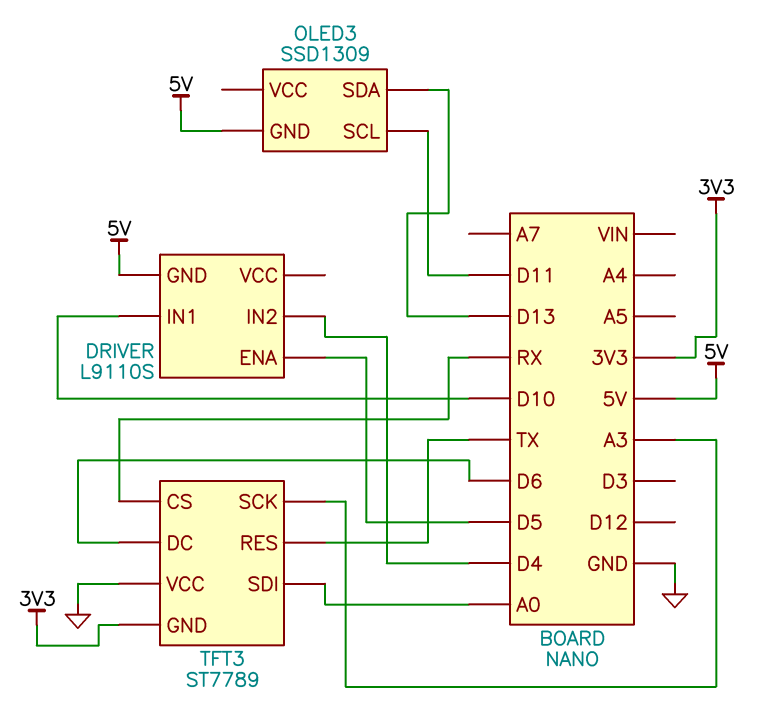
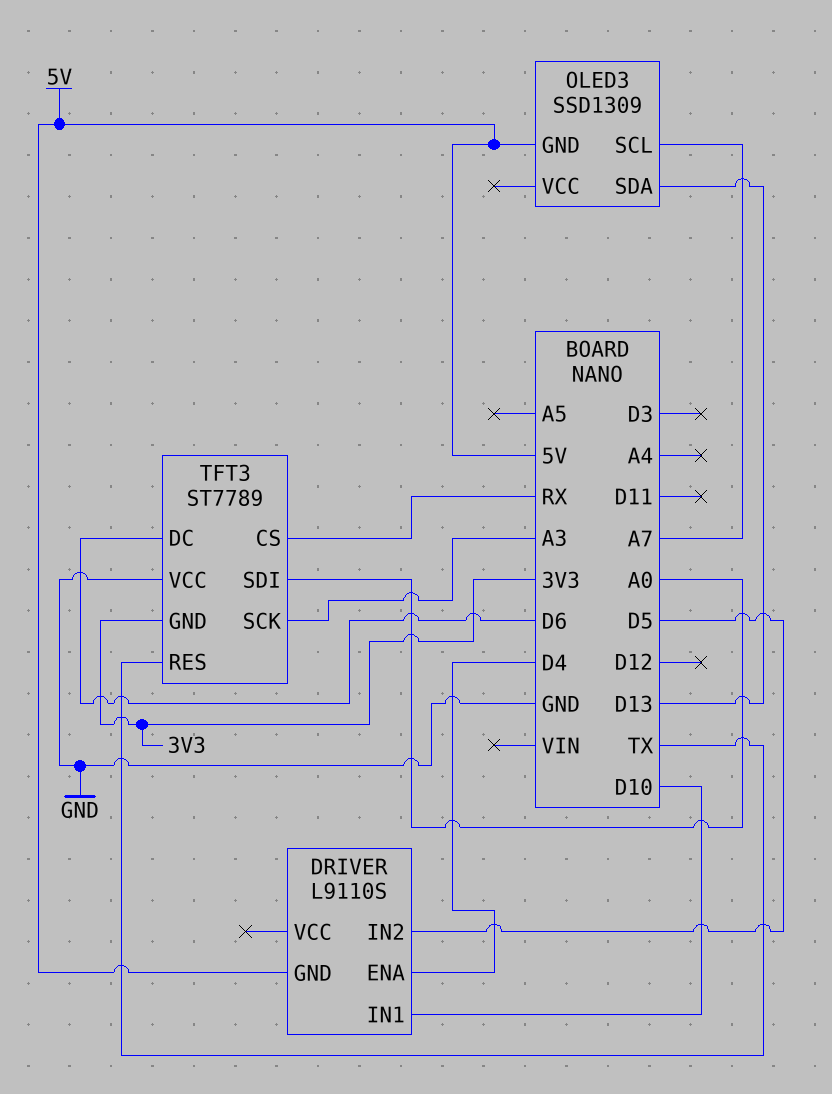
DRIVER pin ENA: D5 -> D4
DRIVER pin IN2: D4 -> D5
OLED3 pin SCL: D11 -> A7

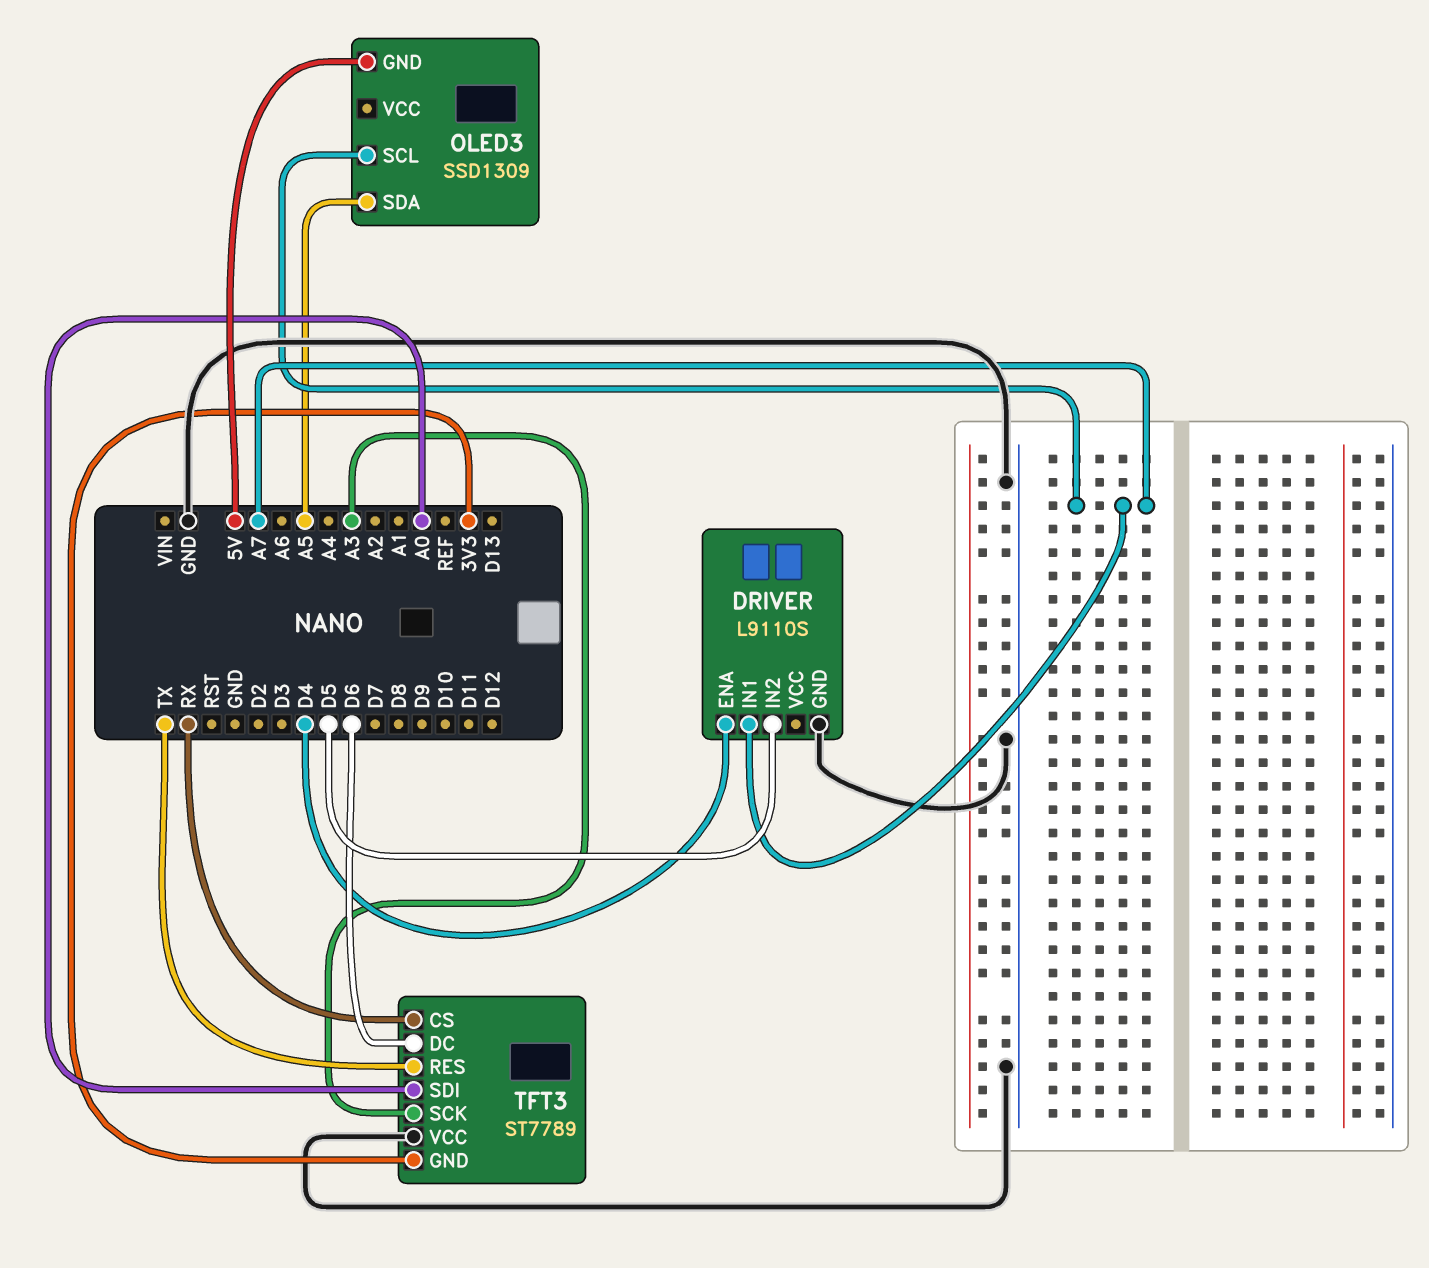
DRIVER pin GND: 5V -> GND
DRIVER pin IN1: D10 -> A7
OLED3 pin SDA: D13 -> A5

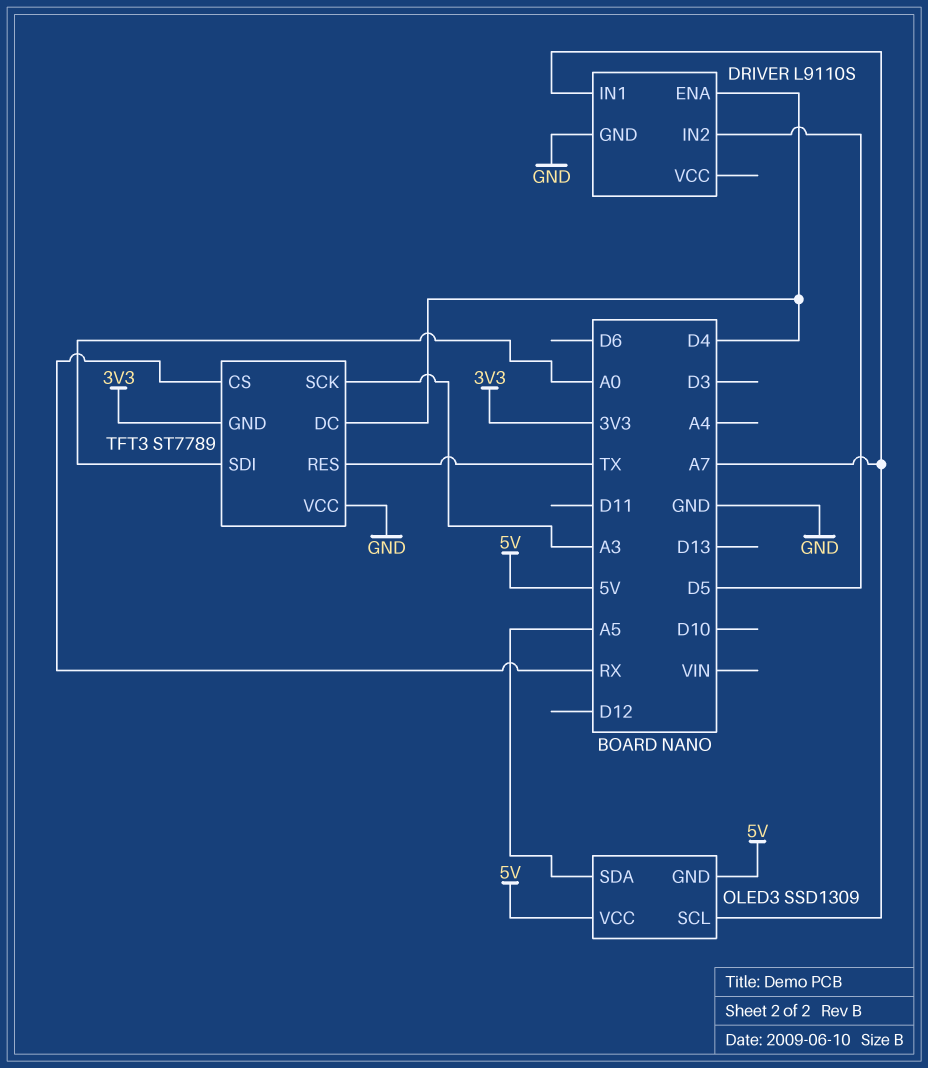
OLED3 pin VCC: none -> 5V
TFT3 pin DC: D6 -> D4

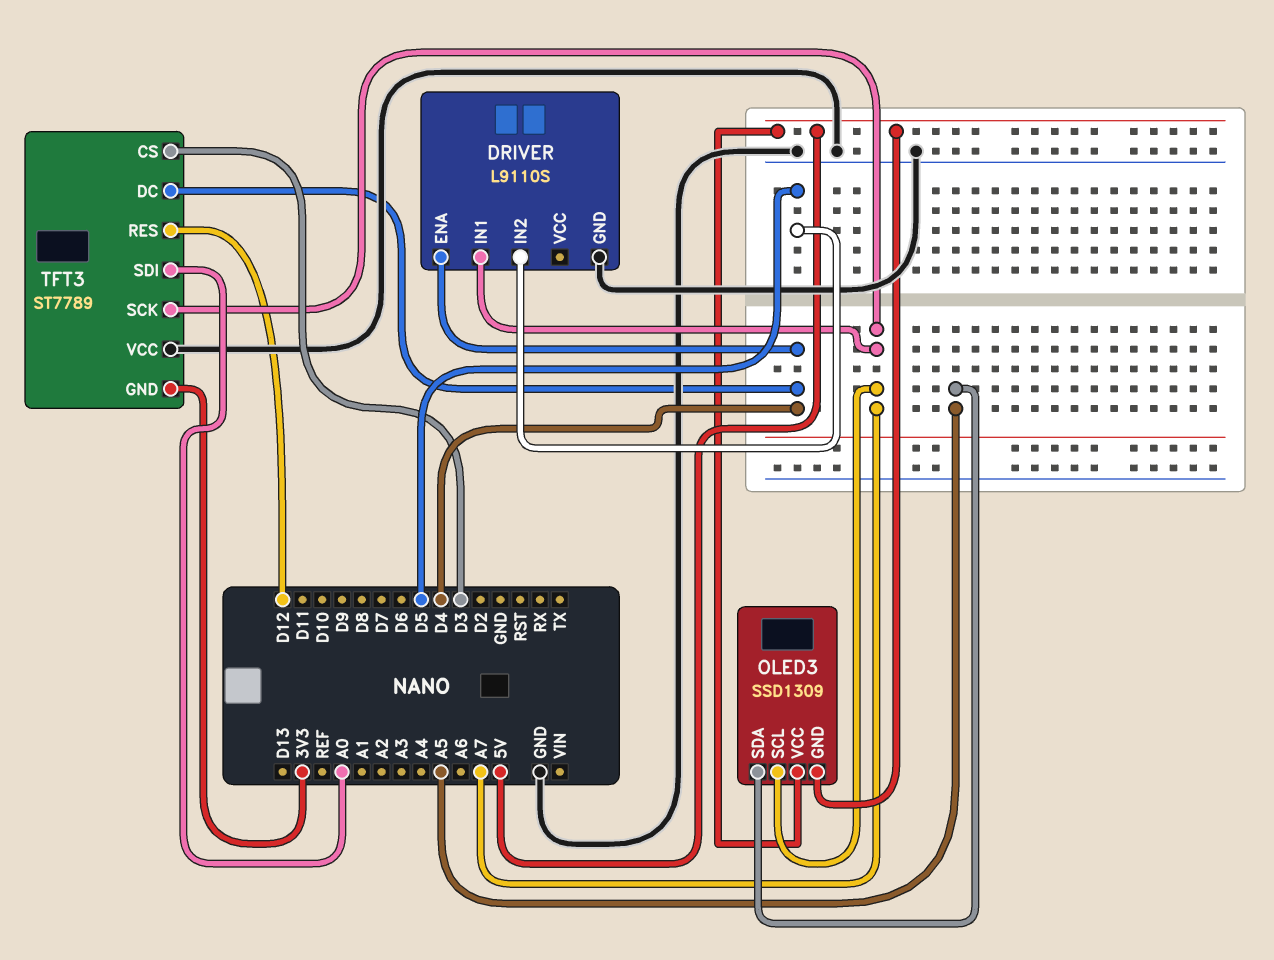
TFT3 pin CS: RX -> D3
TFT3 pin RES: TX -> D12
TFT3 pin SCK: A3 -> A7

